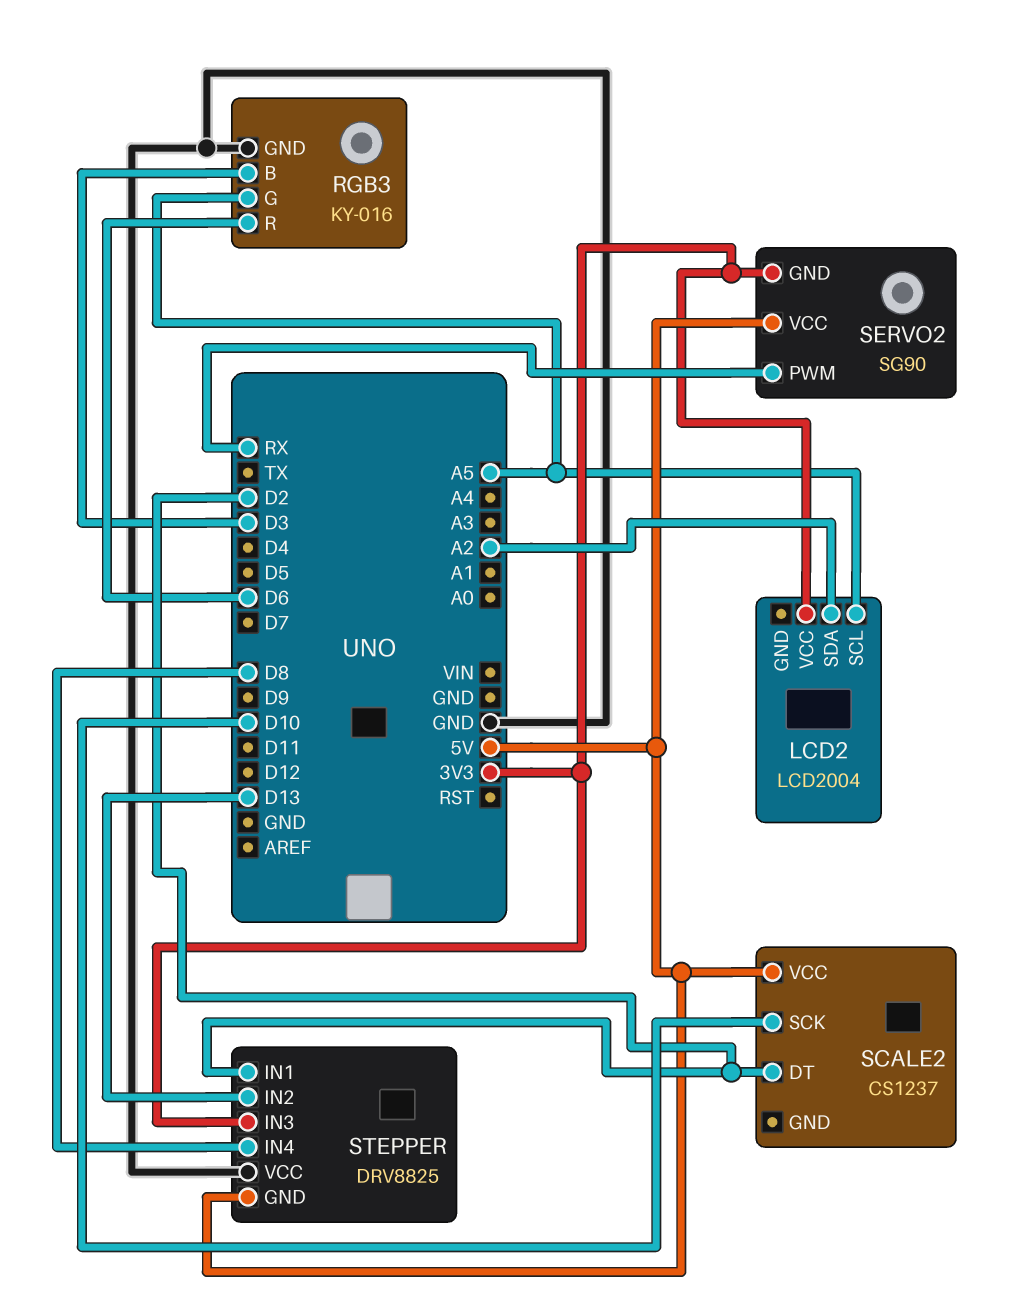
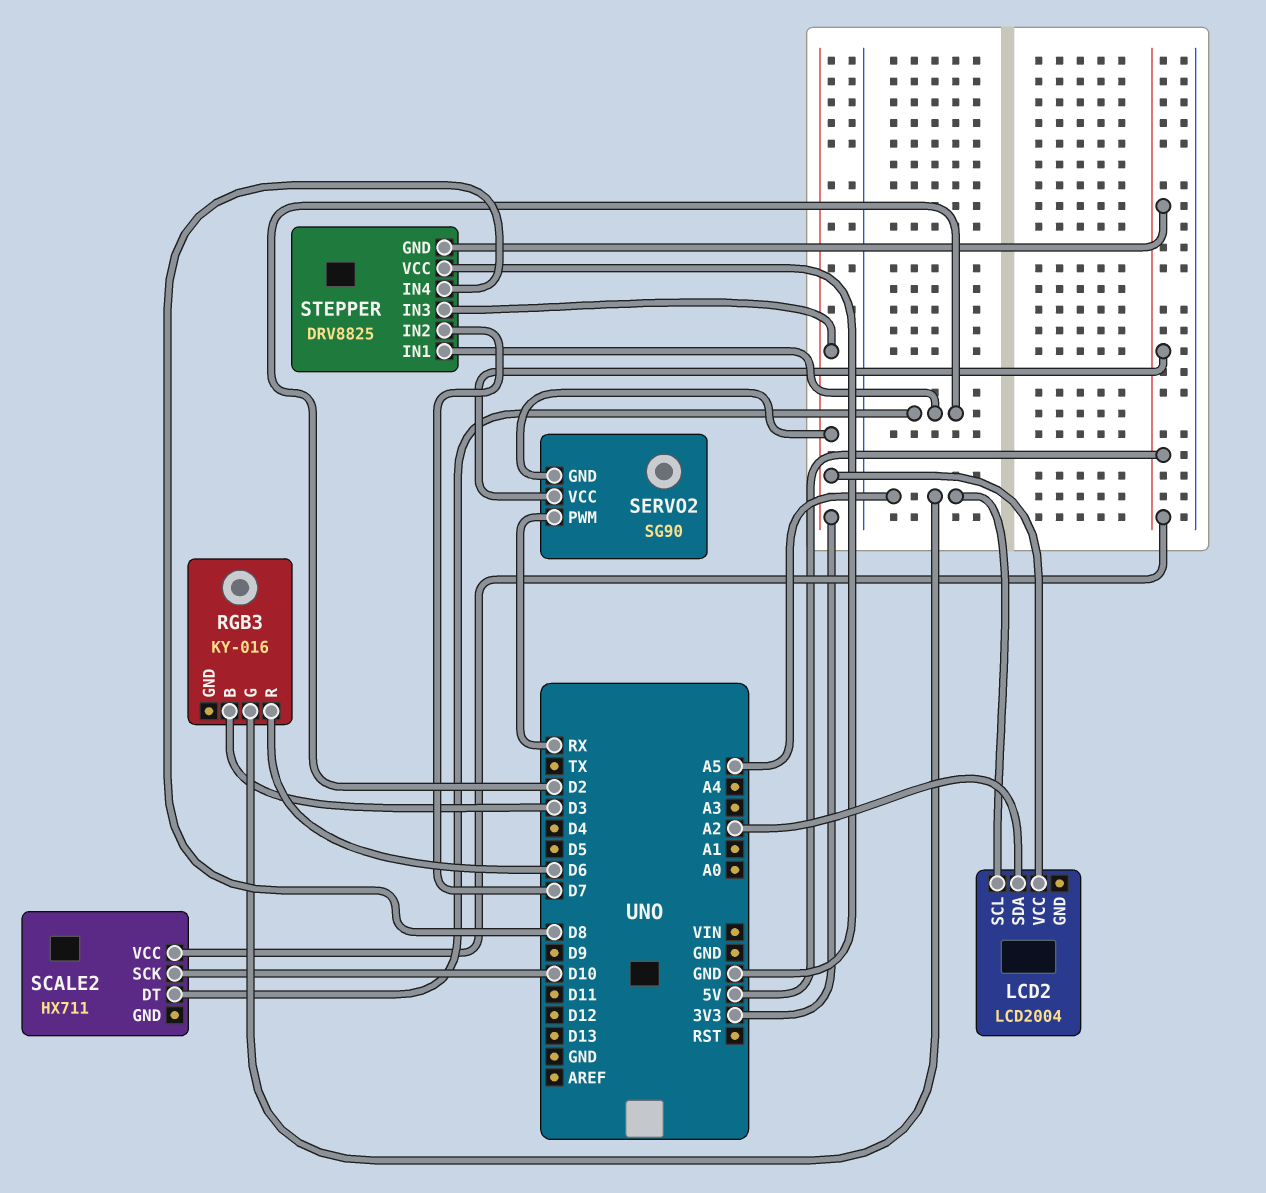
RGB3 pin GND: GND -> none
SCALE2: CS1237 -> HX711
STEPPER pin IN2: D13 -> D7

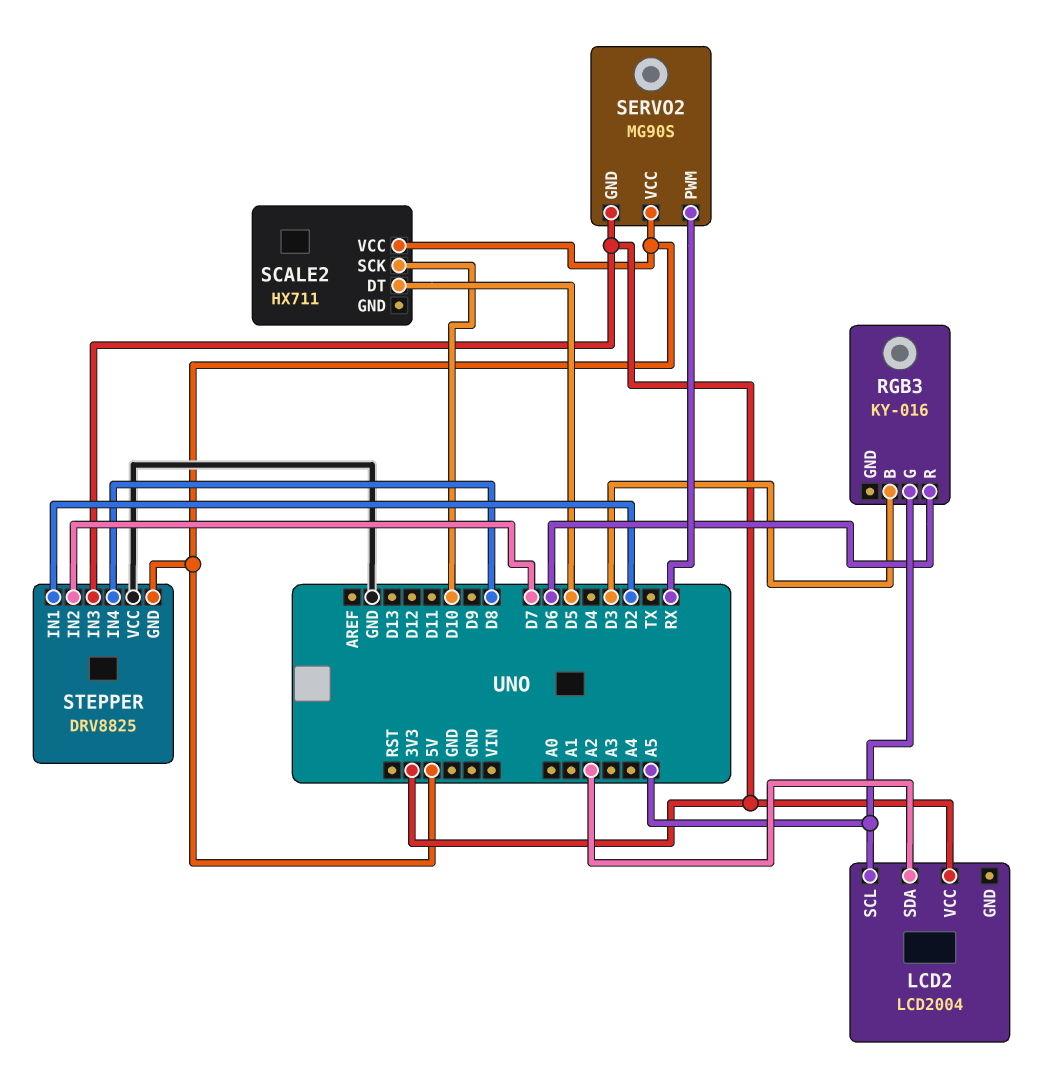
SCALE2 pin DT: D2 -> D5
SERVO2: SG90 -> MG90S

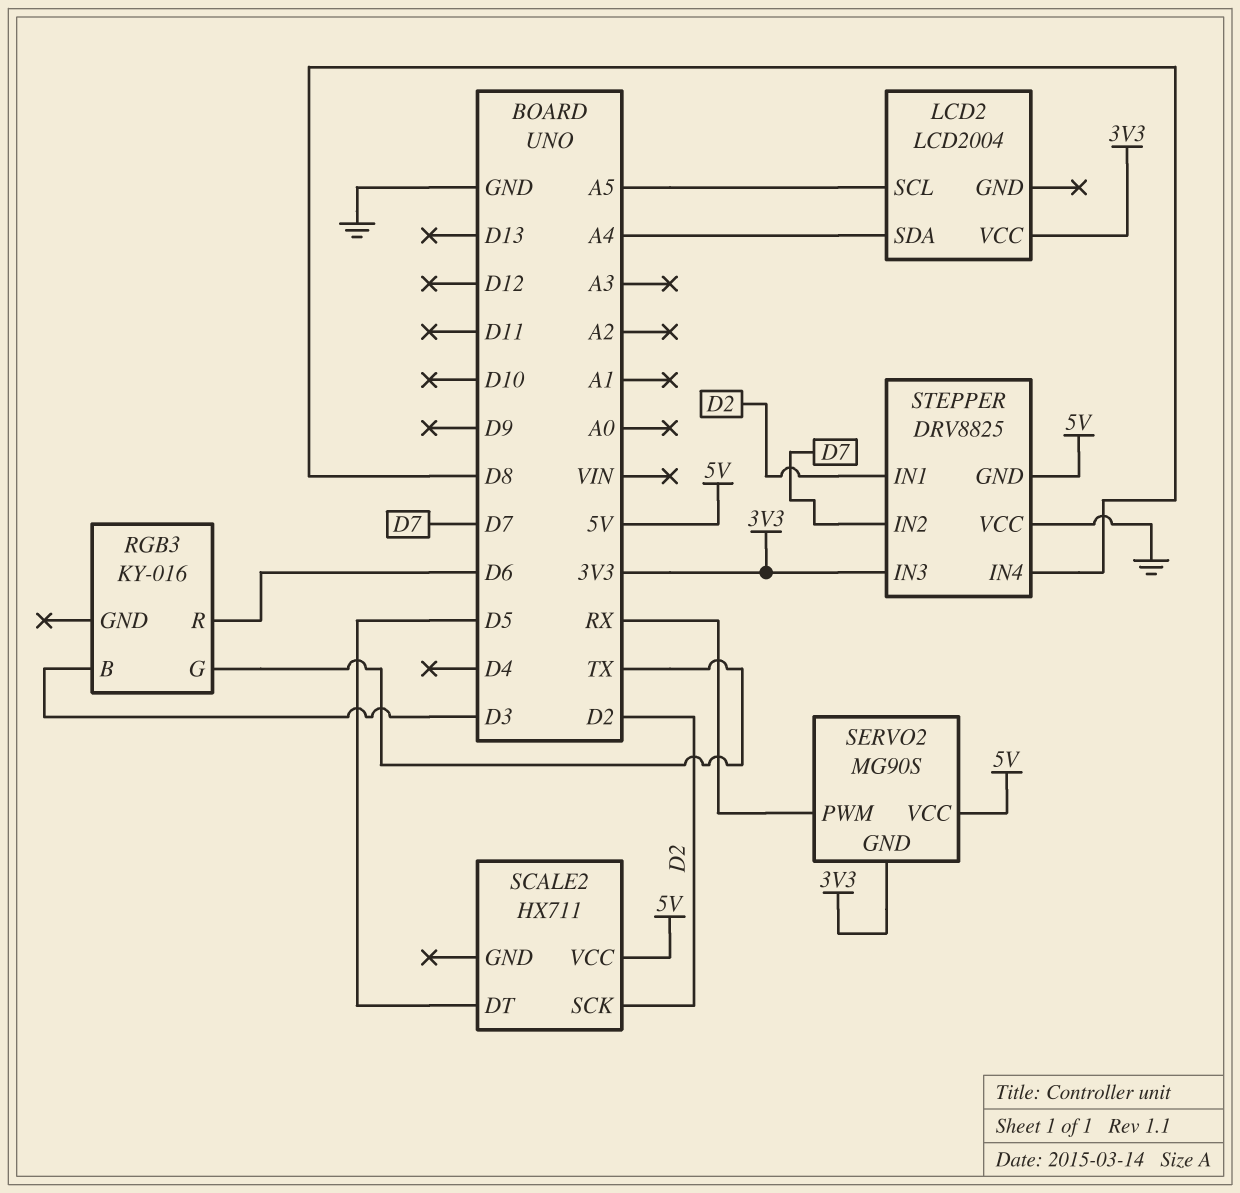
LCD2 pin SDA: A2 -> A4
RGB3 pin G: A5 -> TX
SCALE2 pin SCK: D10 -> D2

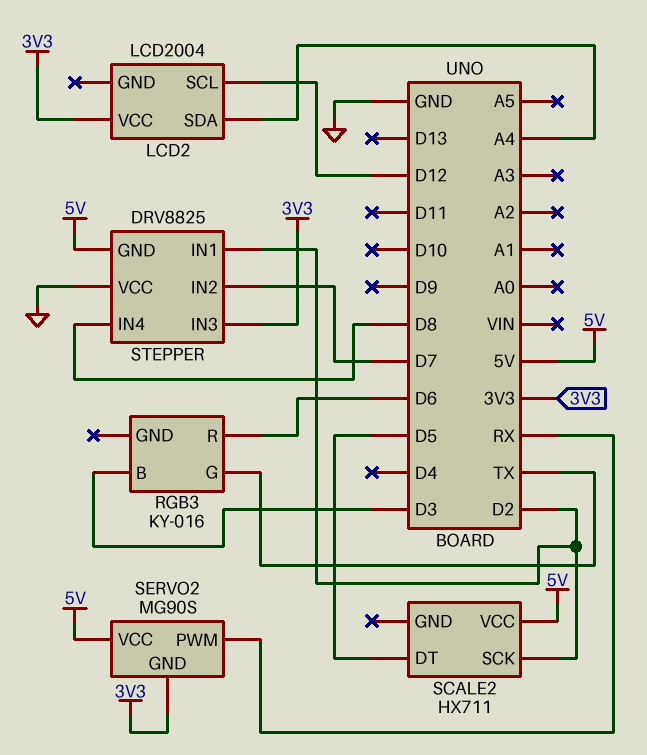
LCD2 pin SCL: A5 -> D12

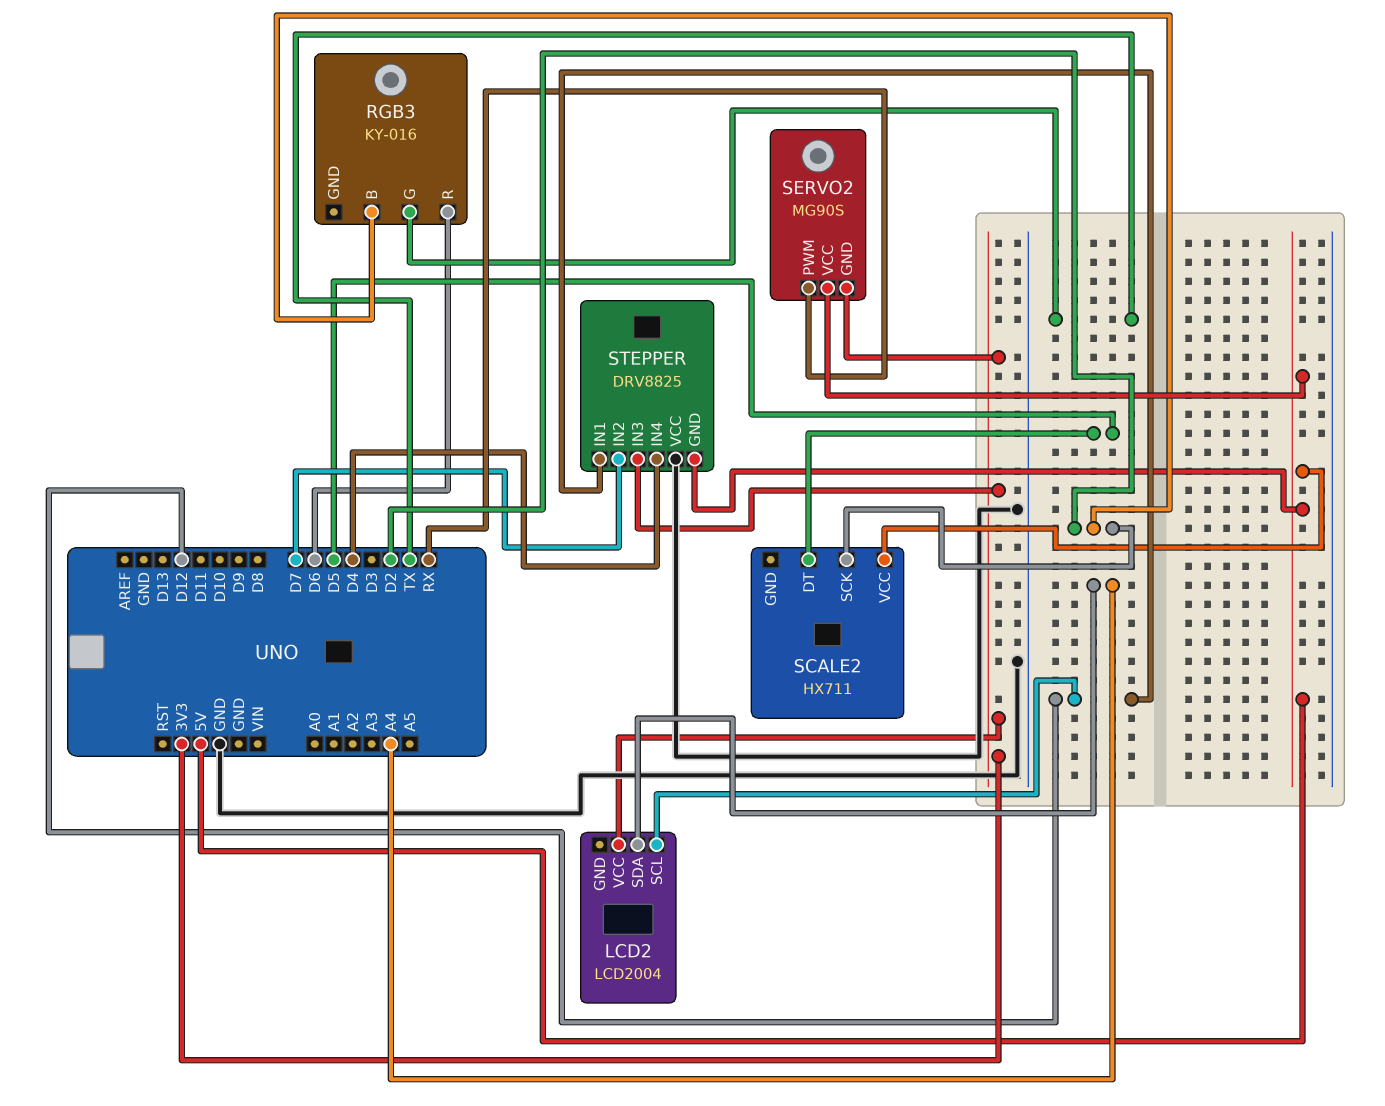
RGB3 pin B: D3 -> D2
STEPPER pin IN1: D2 -> D12
STEPPER pin IN4: D8 -> D4

